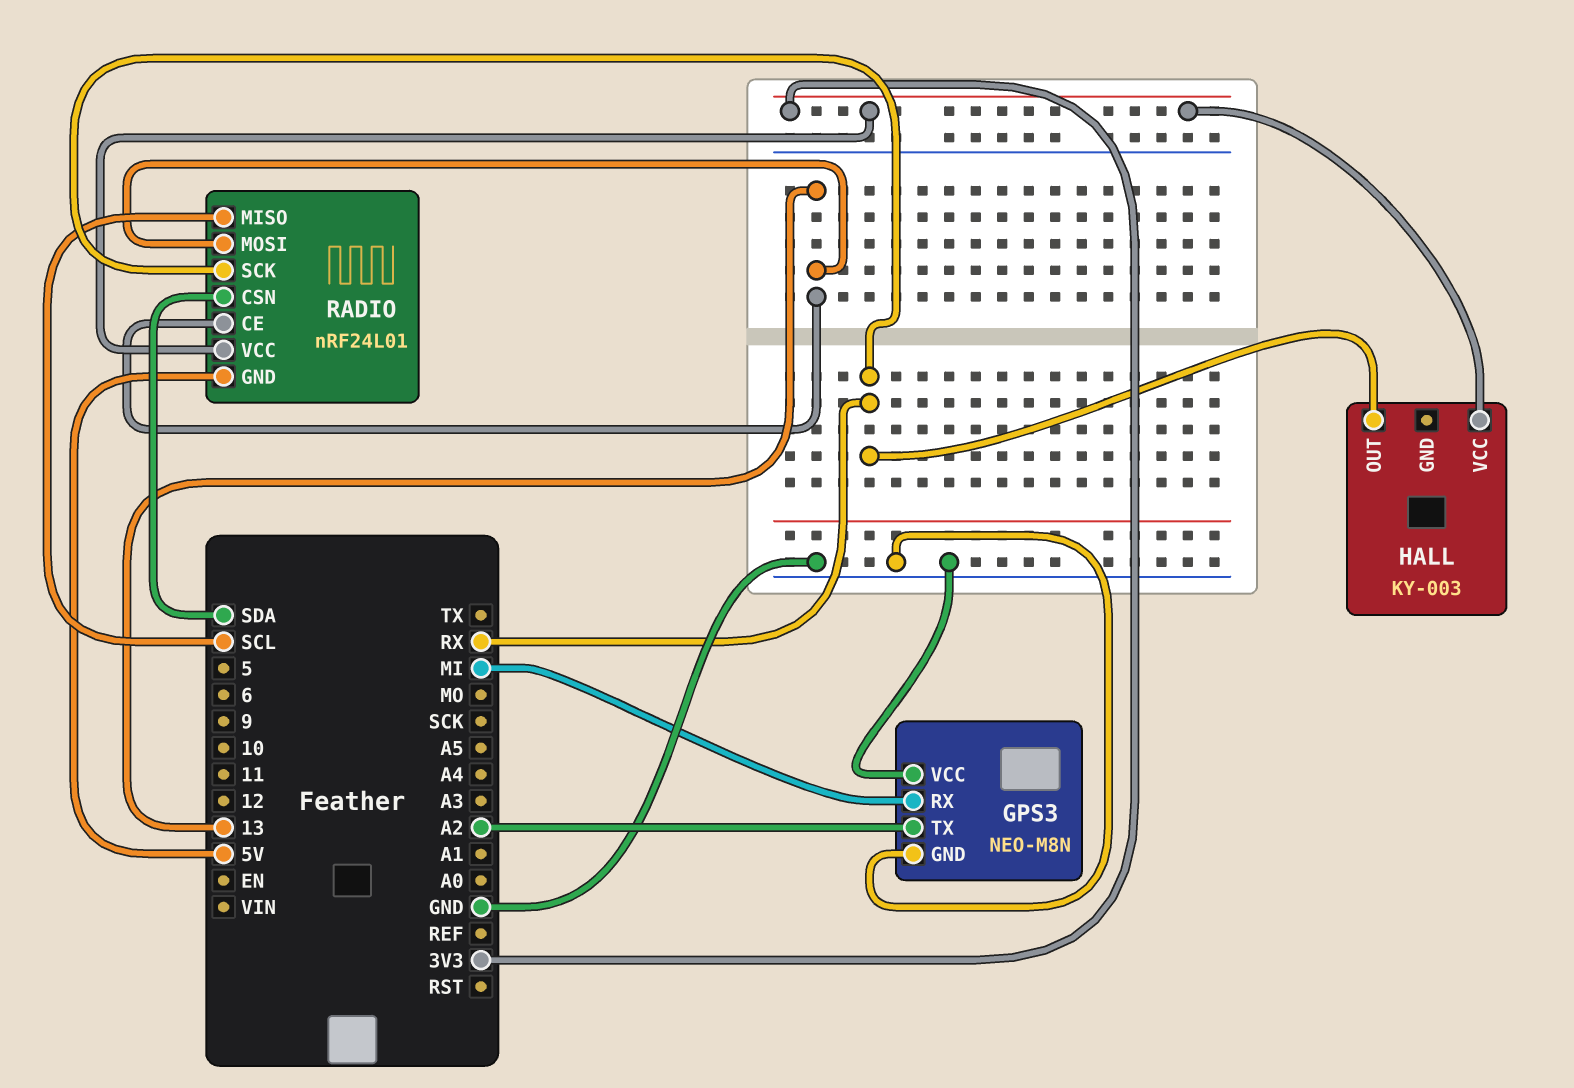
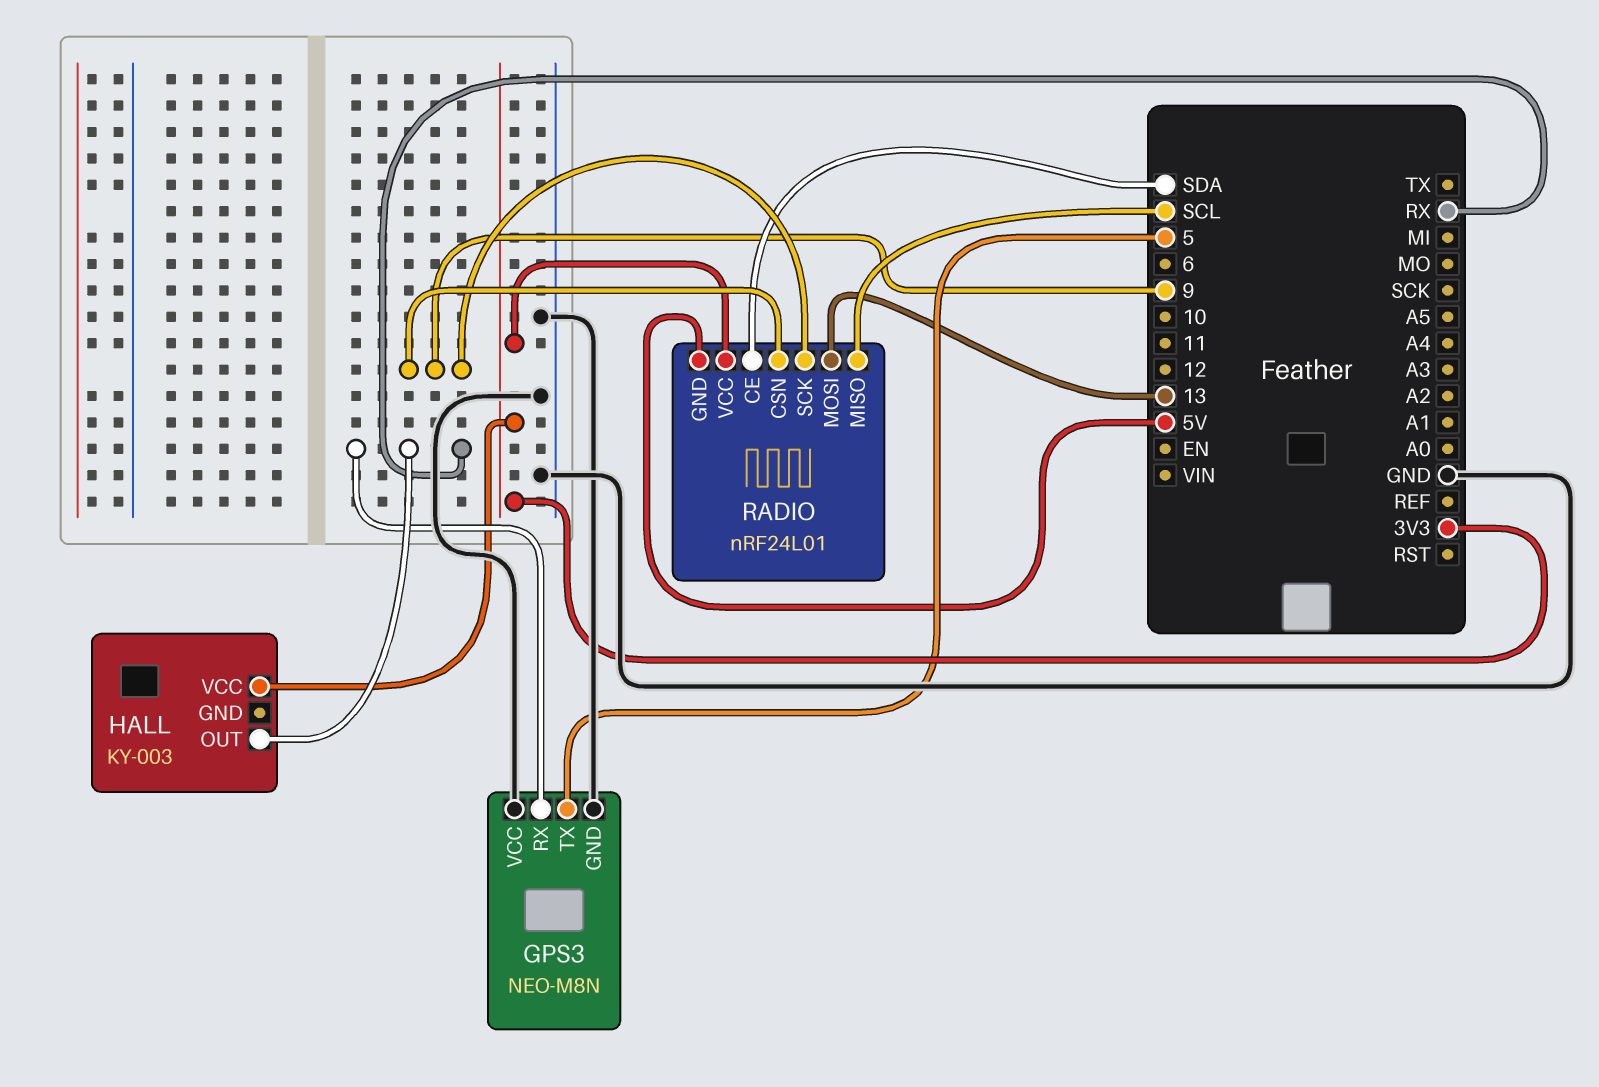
GPS3 pin RX: MI -> RX
GPS3 pin TX: A2 -> 5
RADIO pin CE: 13 -> SDA
RADIO pin CSN: SDA -> 9
RADIO pin SCK: RX -> 9

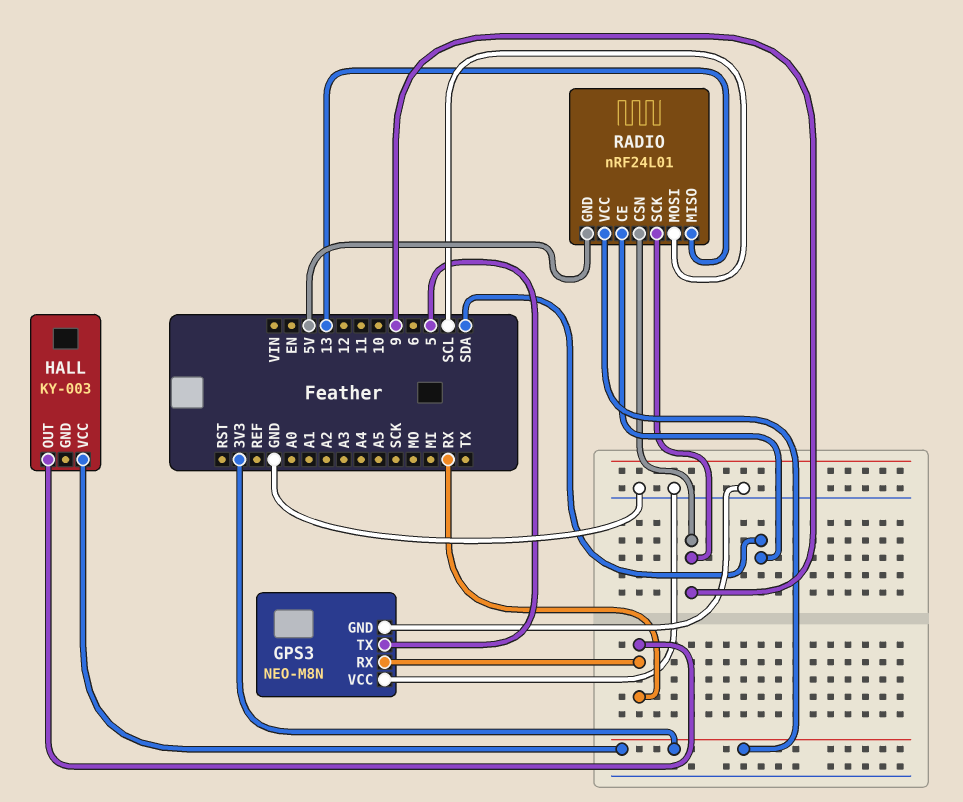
RADIO pin MISO: SCL -> 13
RADIO pin MOSI: 13 -> SCL

